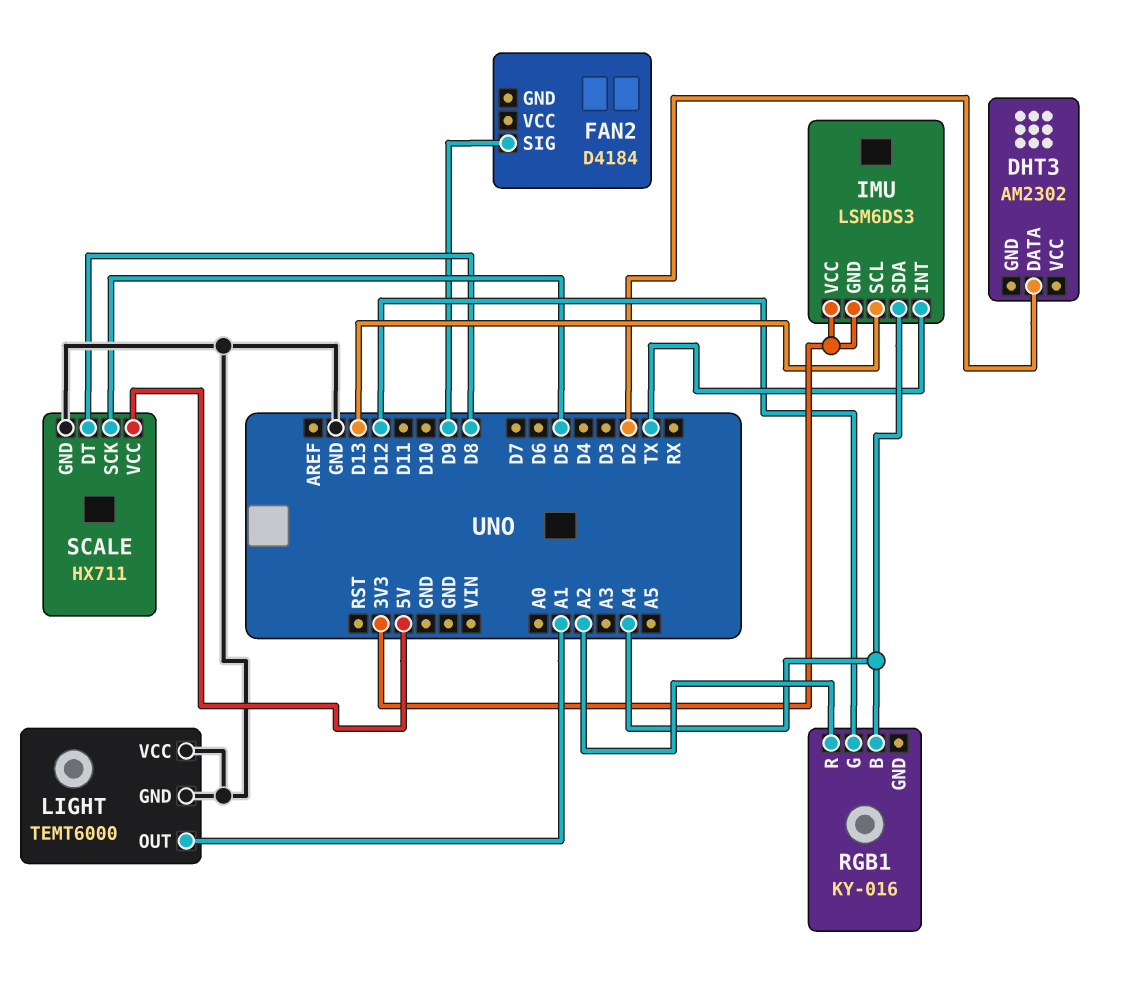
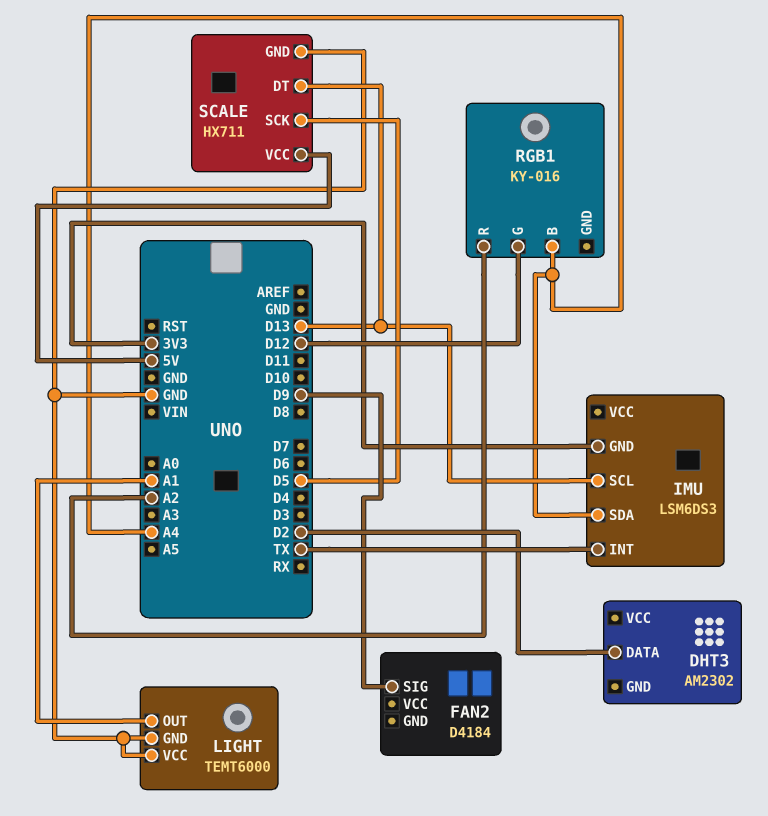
IMU pin VCC: 3V3 -> none
SCALE pin DT: D8 -> D13

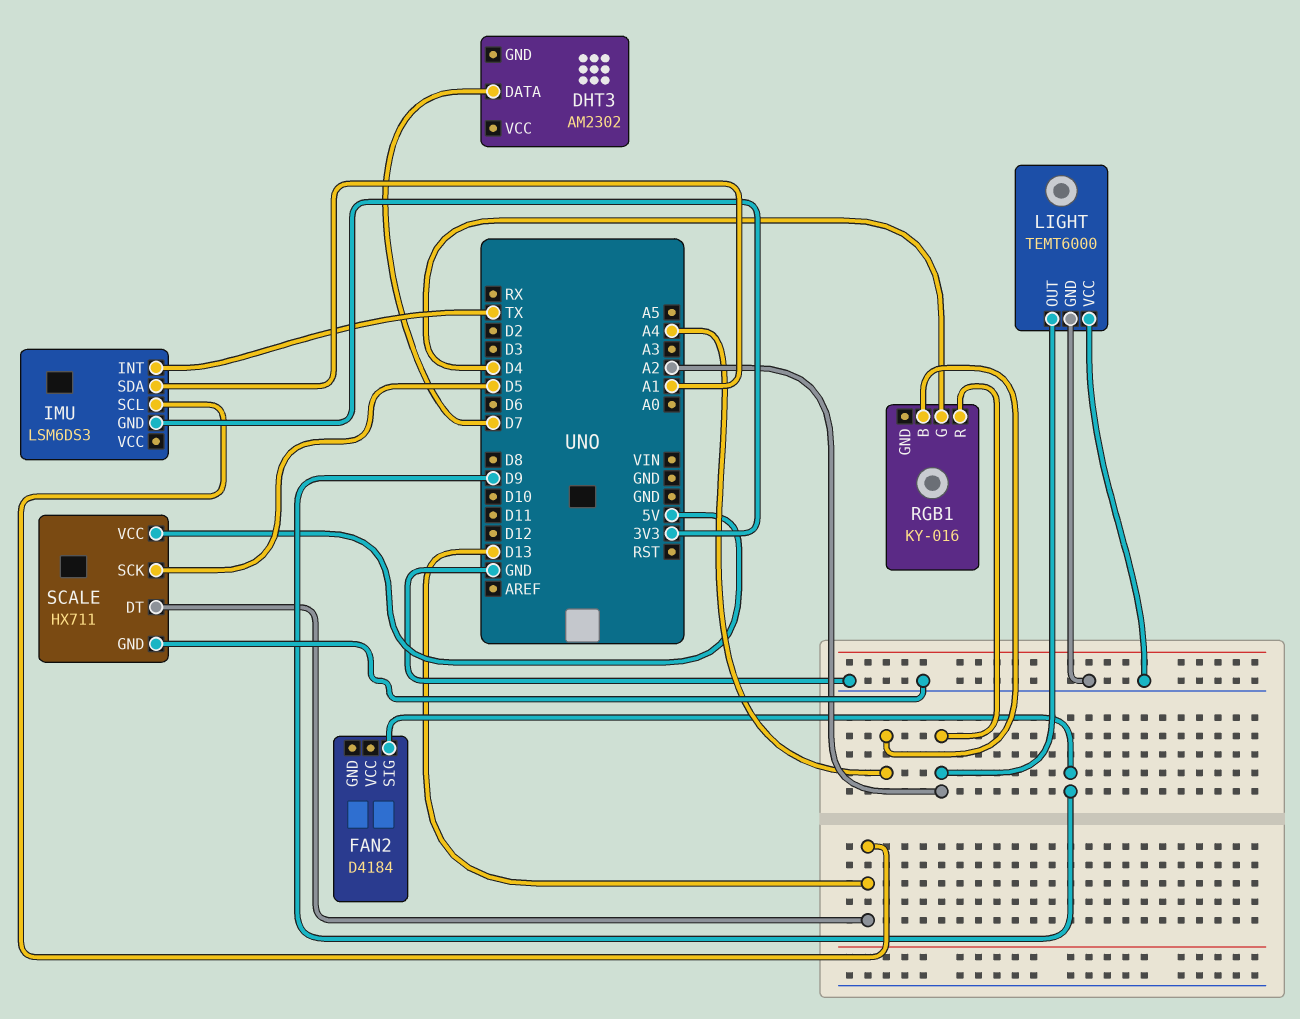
DHT3 pin DATA: D2 -> D7
IMU pin SDA: A4 -> A1
LIGHT pin OUT: A1 -> A2
RGB1 pin G: D12 -> D4

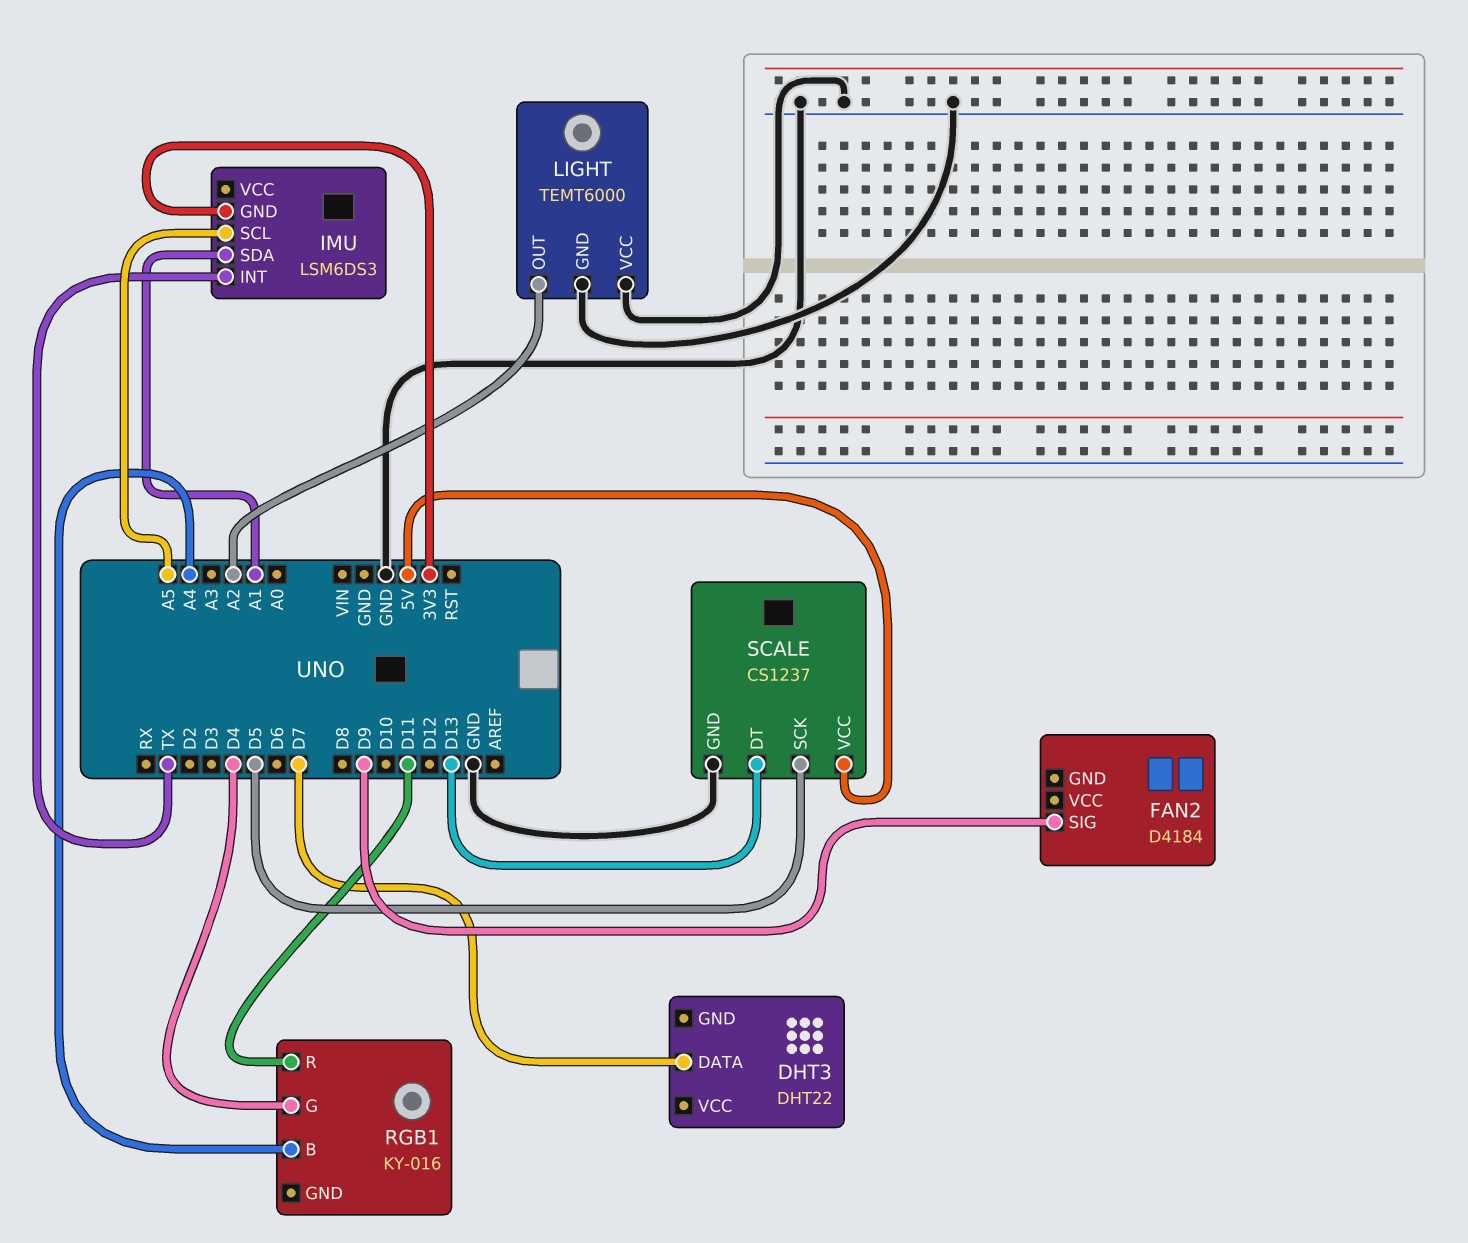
DHT3: AM2302 -> DHT22
IMU pin SCL: D13 -> A5
RGB1 pin R: A2 -> D11
SCALE: HX711 -> CS1237

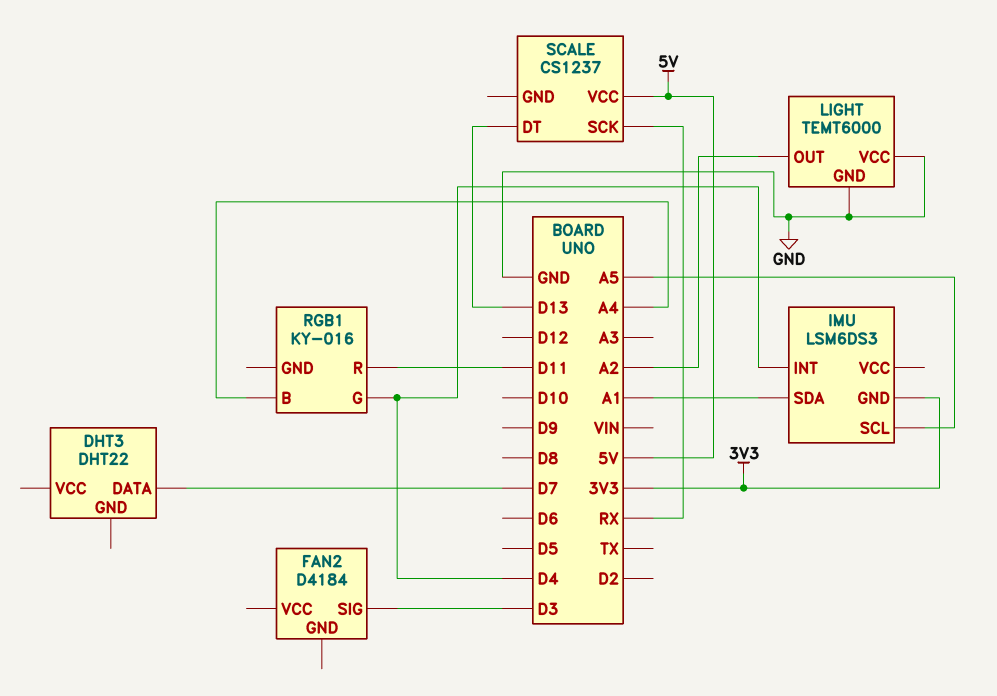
FAN2 pin SIG: D9 -> D3
IMU pin INT: TX -> D4
SCALE pin GND: GND -> none
SCALE pin SCK: D5 -> RX

